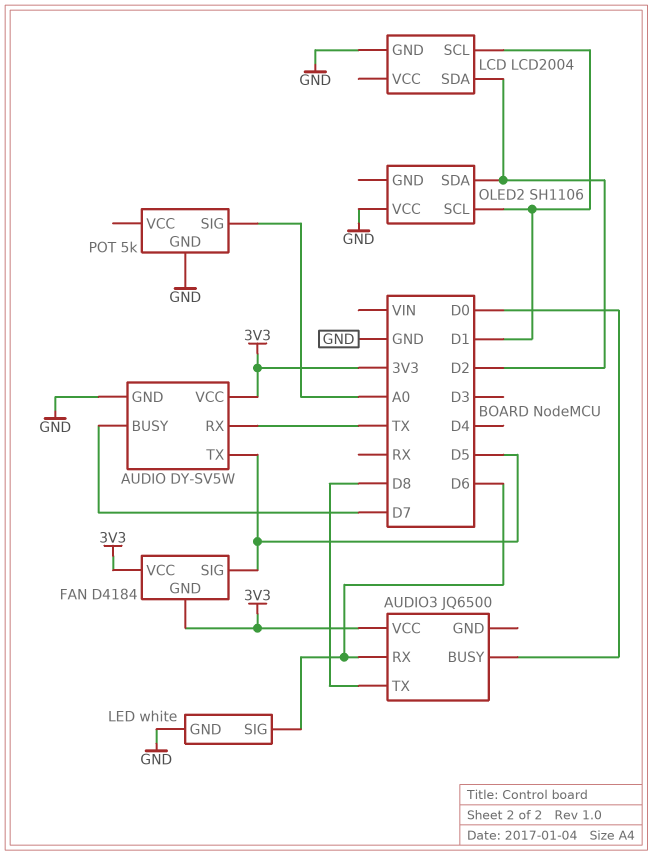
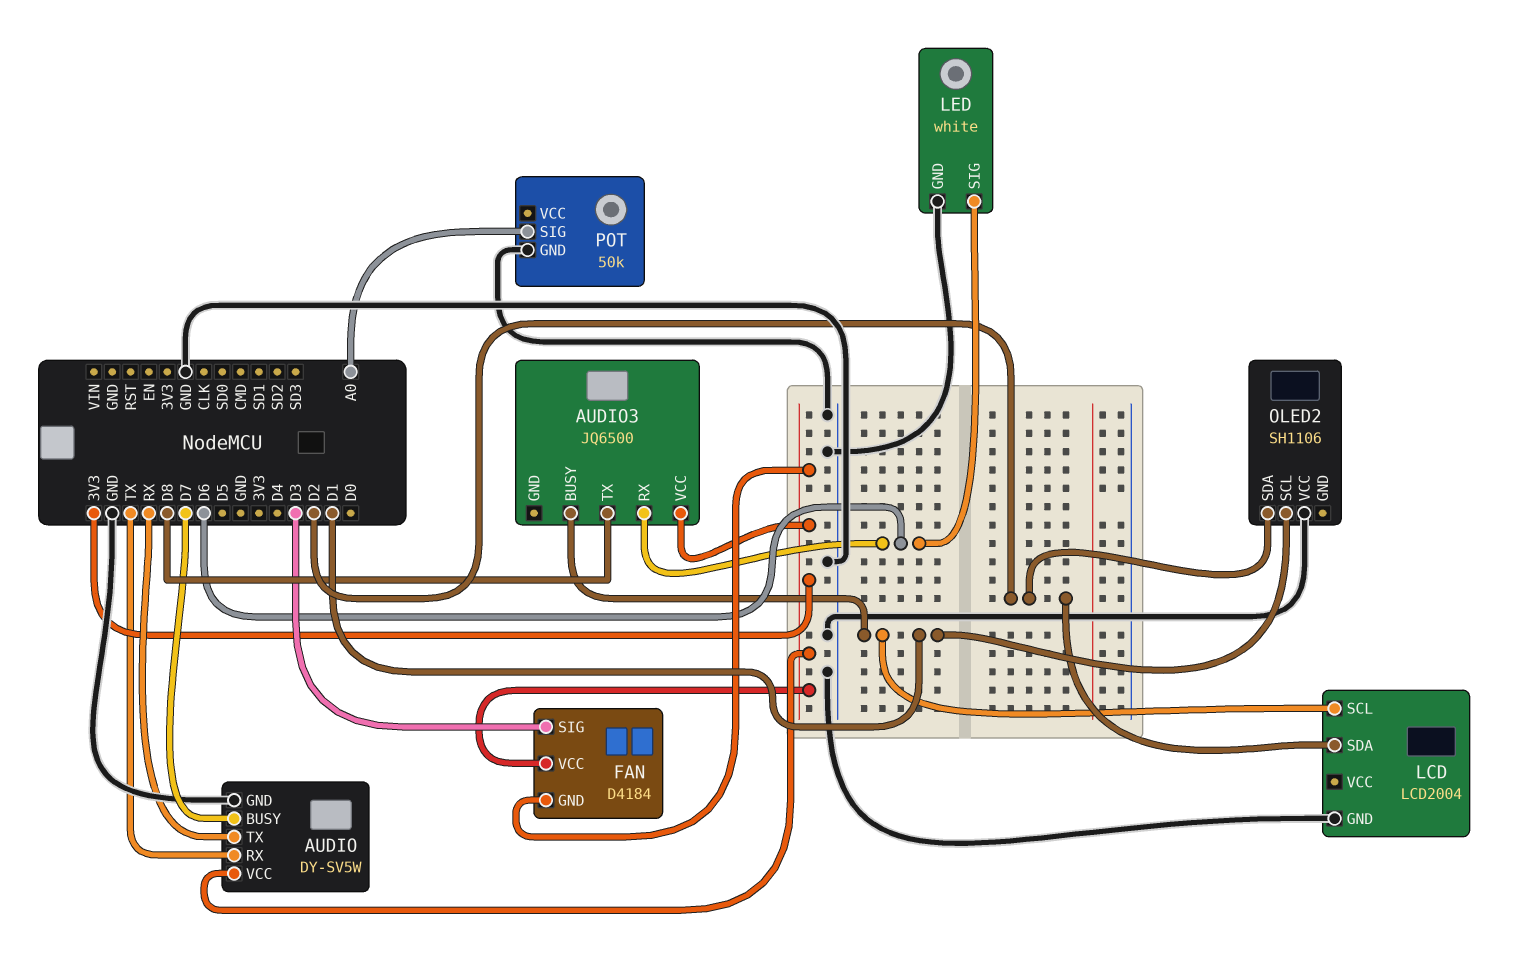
AUDIO pin TX: D5 -> RX
AUDIO3 pin BUSY: D0 -> D1
FAN pin SIG: D5 -> D3
POT: 5k -> 50k

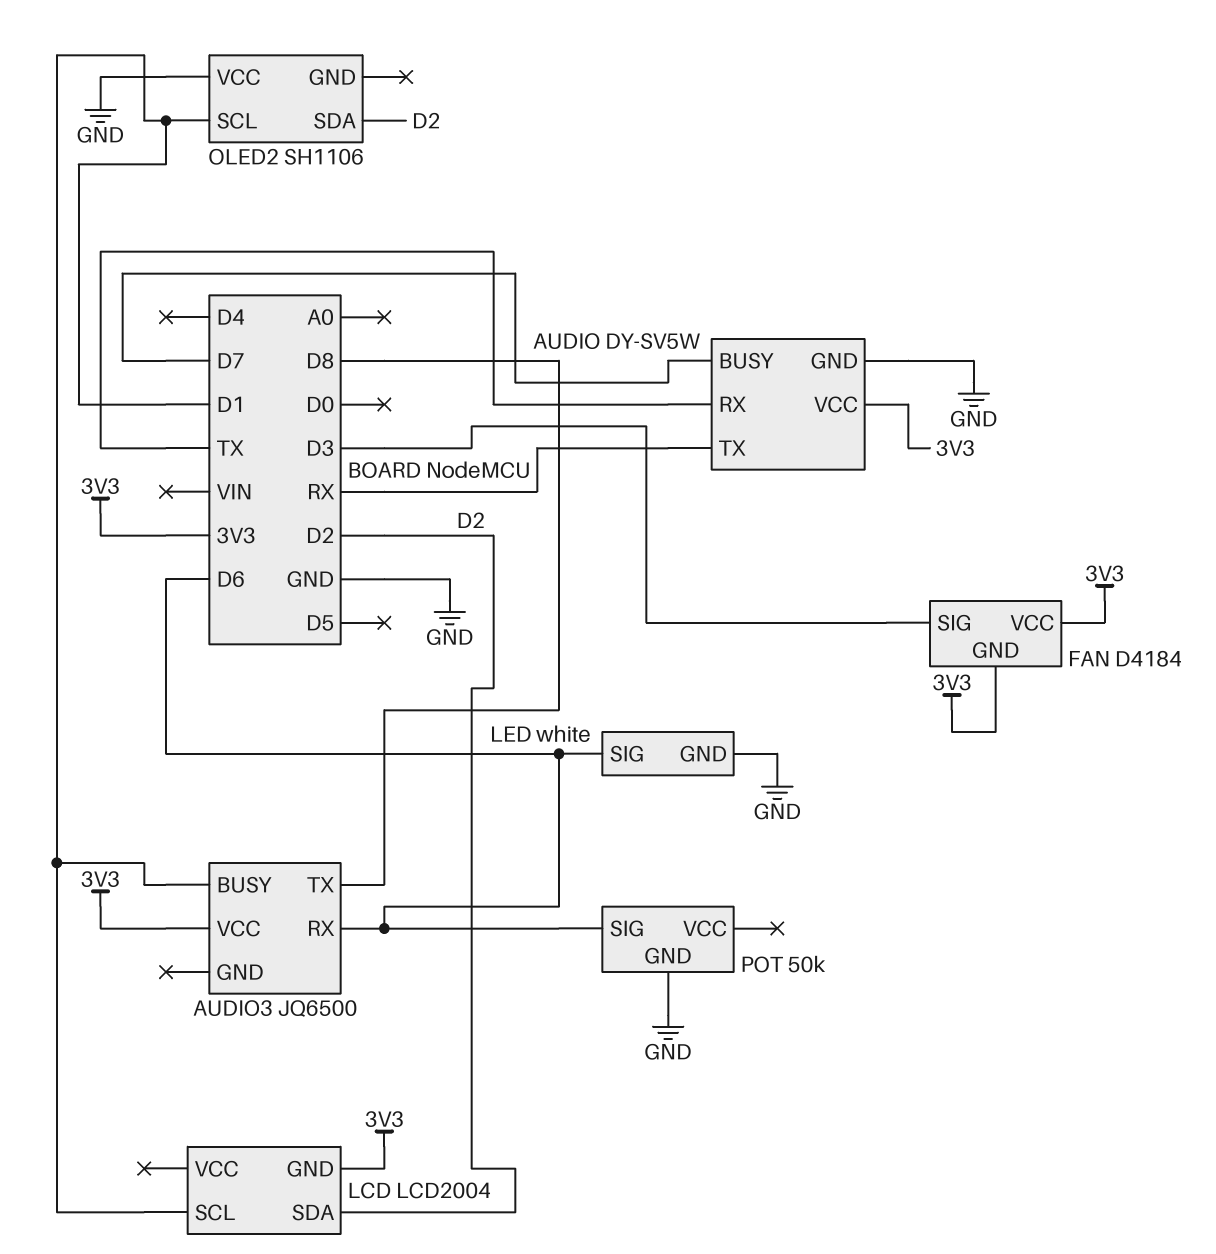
LCD pin GND: GND -> 3V3
POT pin SIG: A0 -> D6

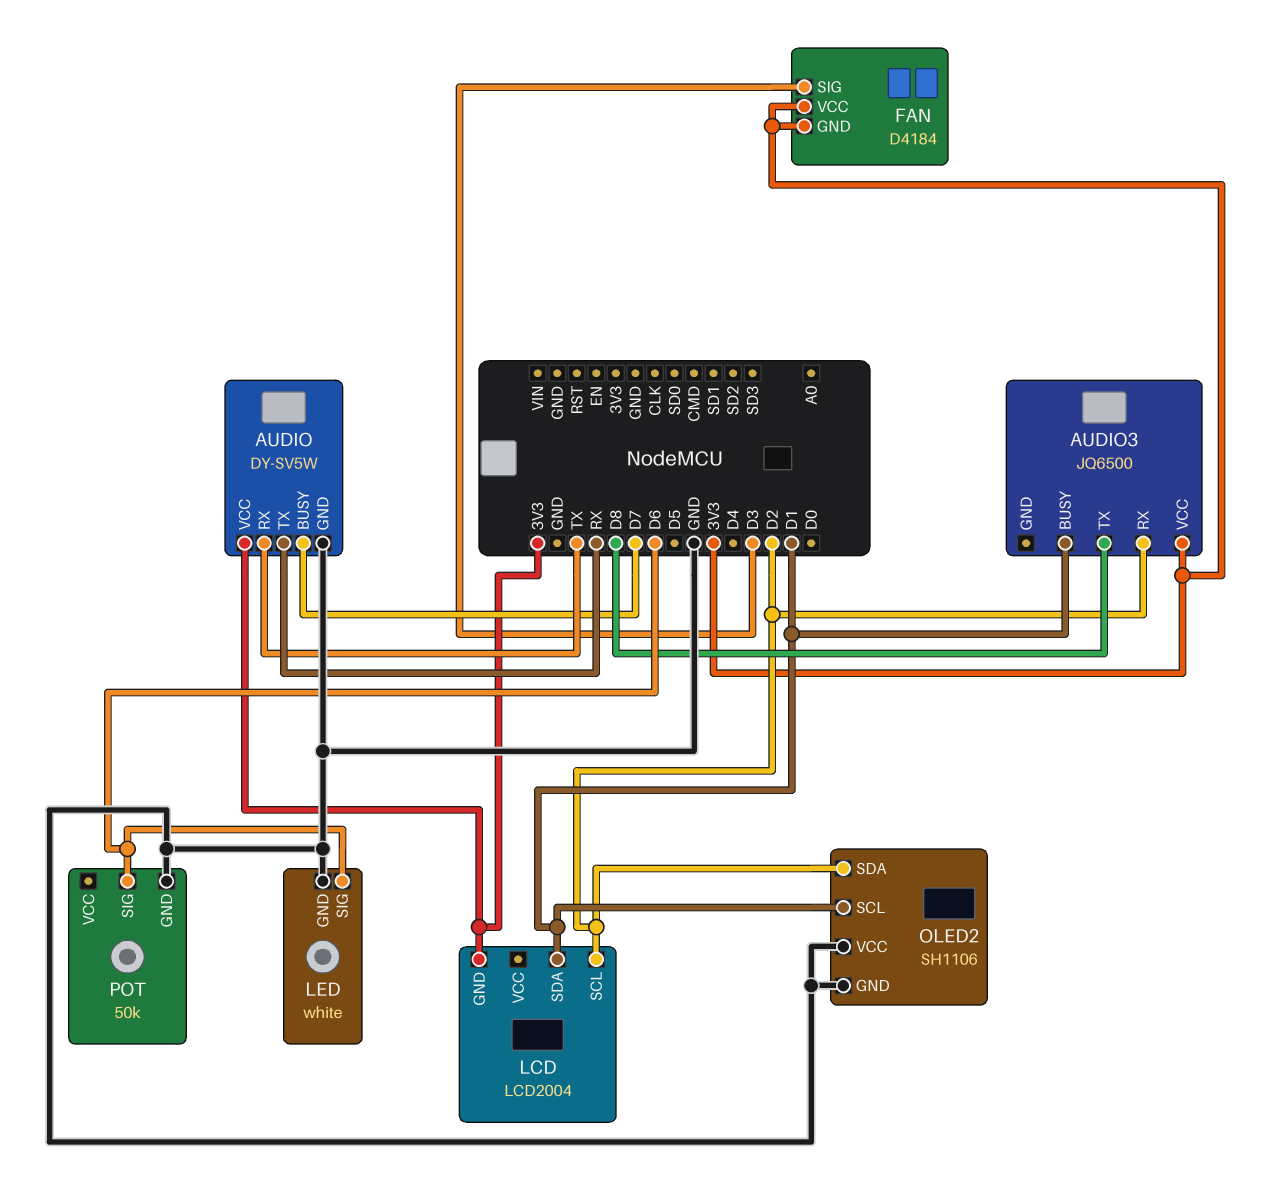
AUDIO3 pin RX: D6 -> D2
LCD pin SCL: D1 -> D2
LCD pin SDA: D2 -> D1
OLED2 pin GND: none -> GND

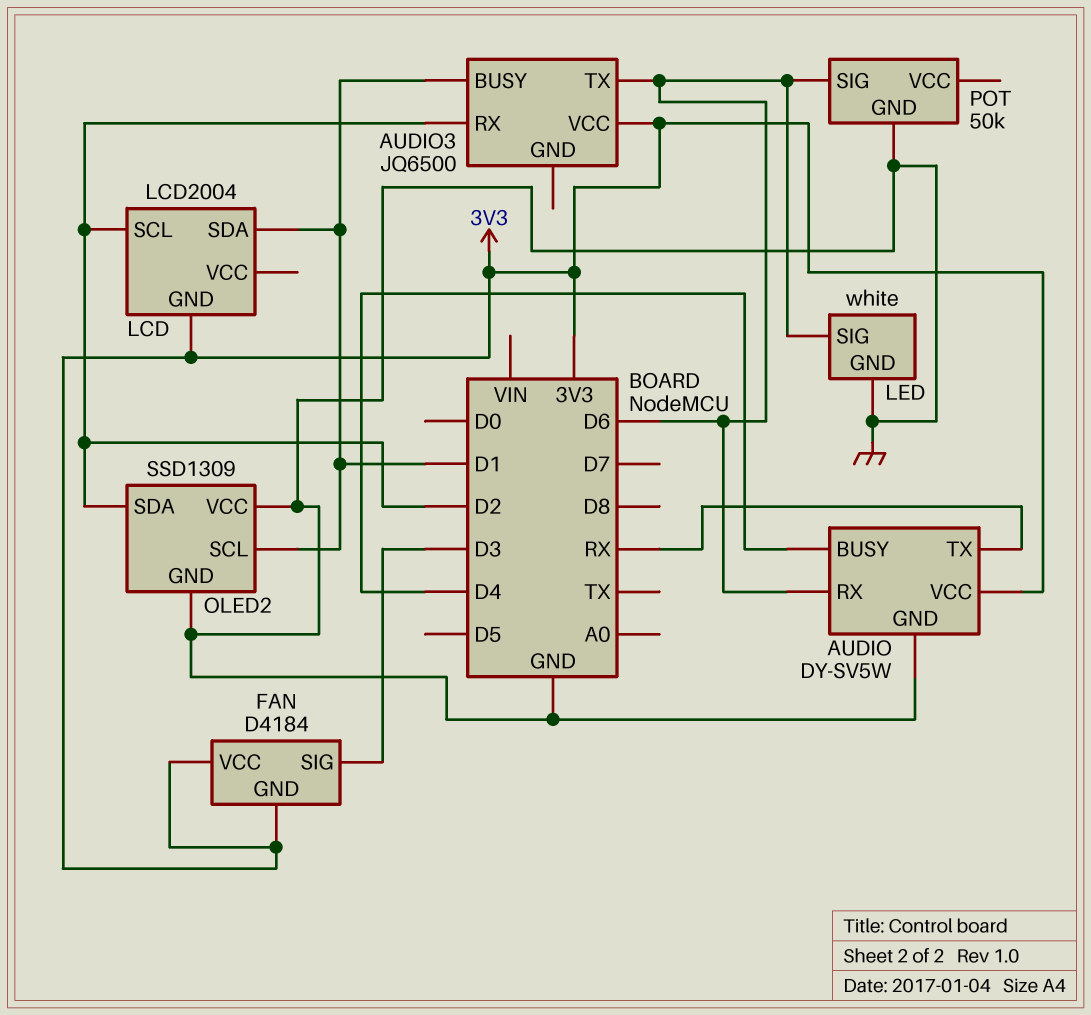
AUDIO pin BUSY: D7 -> D4
AUDIO pin RX: TX -> D6
AUDIO3 pin TX: D8 -> D6
OLED2: SH1106 -> SSD1309

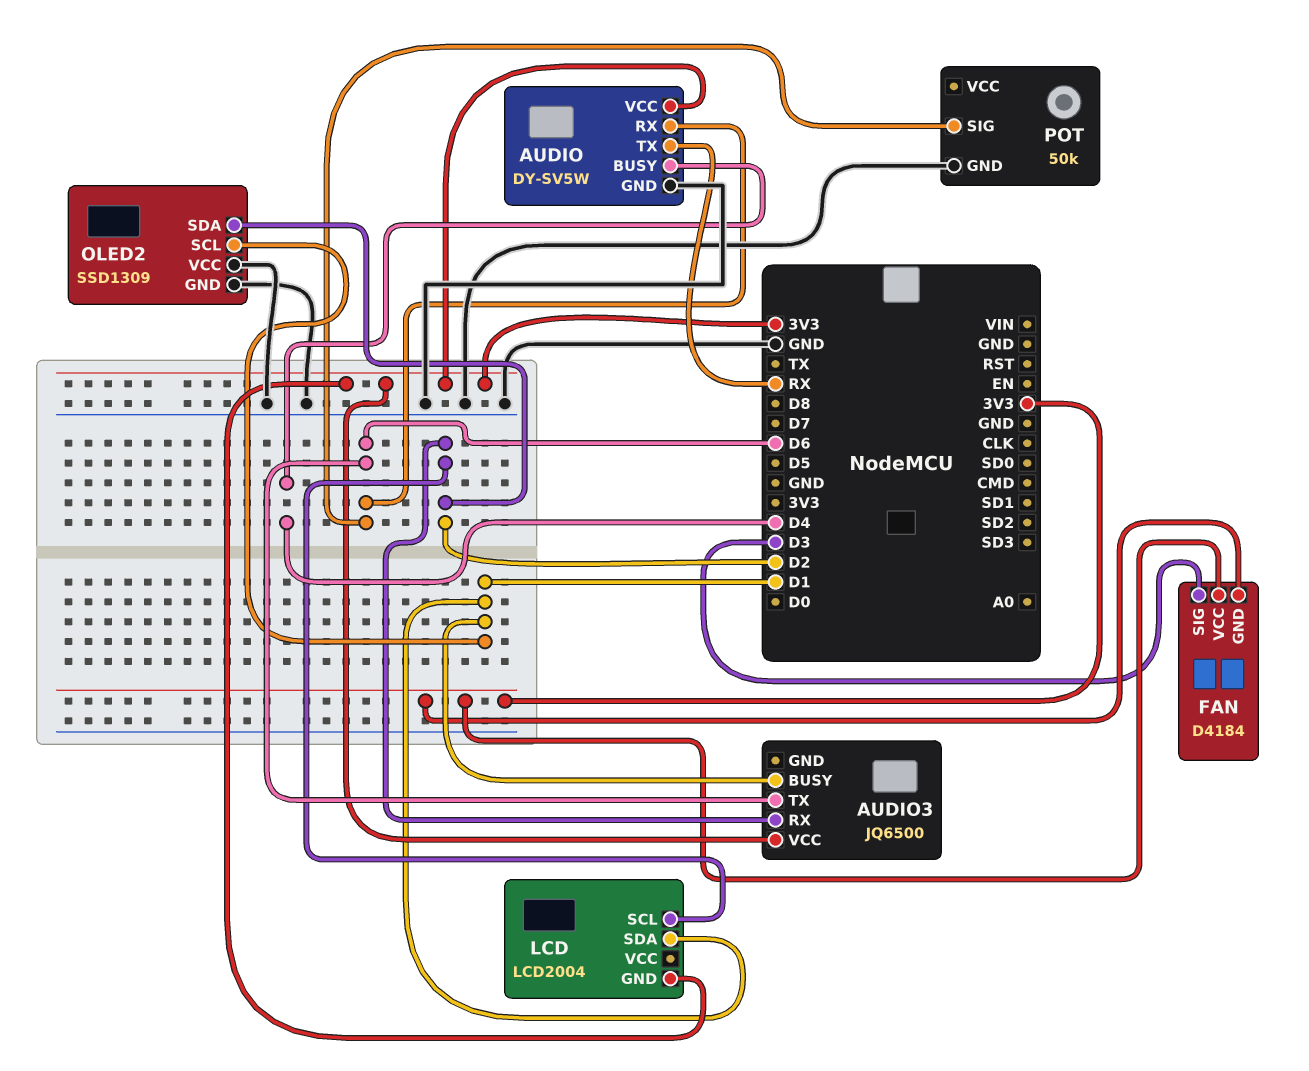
LED: white -> none
LED pin GND: GND -> none
LED pin SIG: D6 -> none

